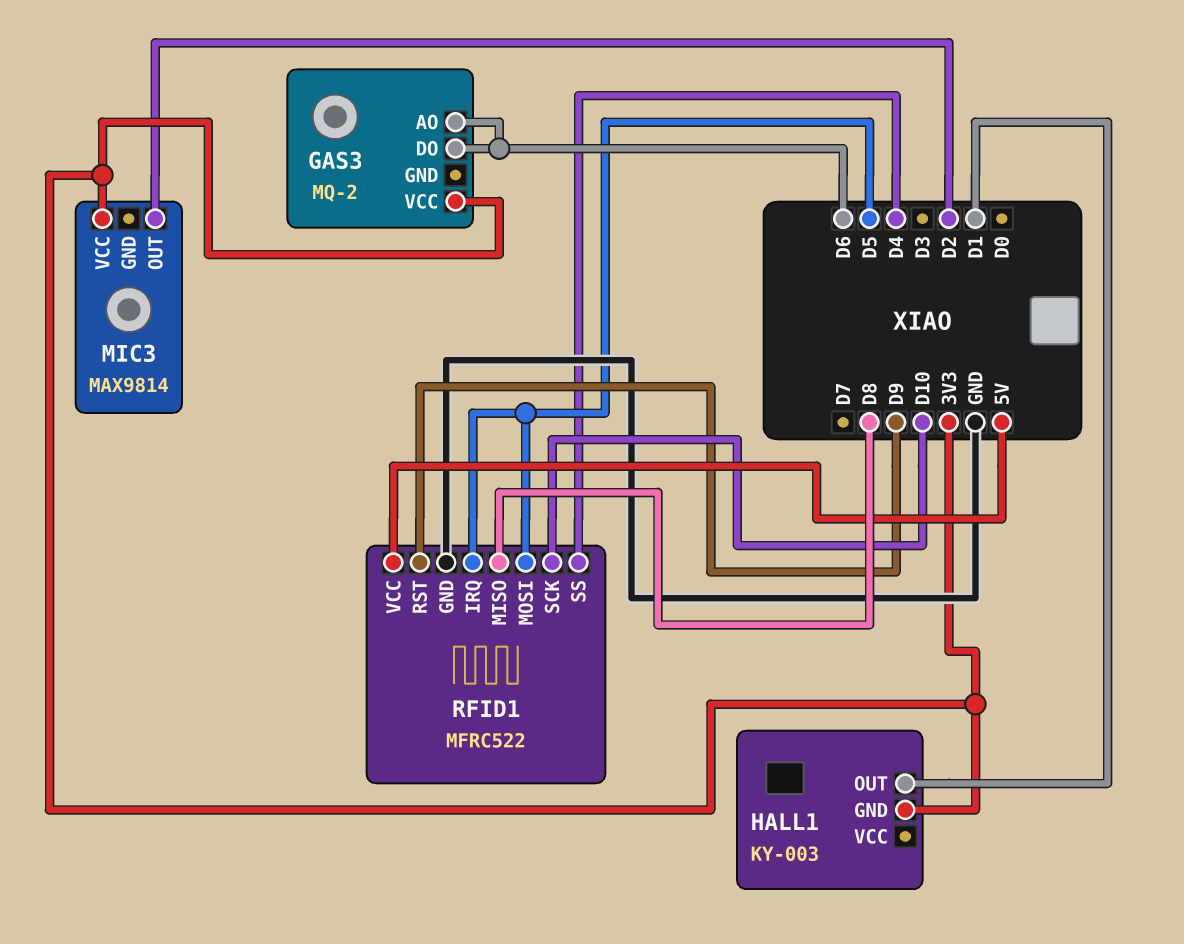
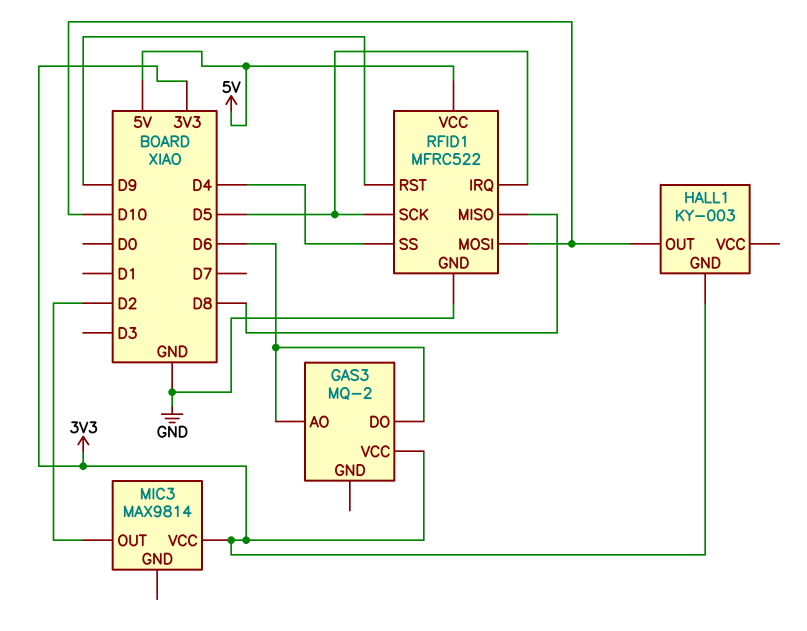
HALL1 pin OUT: D1 -> D10
RFID1 pin MOSI: D5 -> D10
RFID1 pin SCK: D10 -> D5

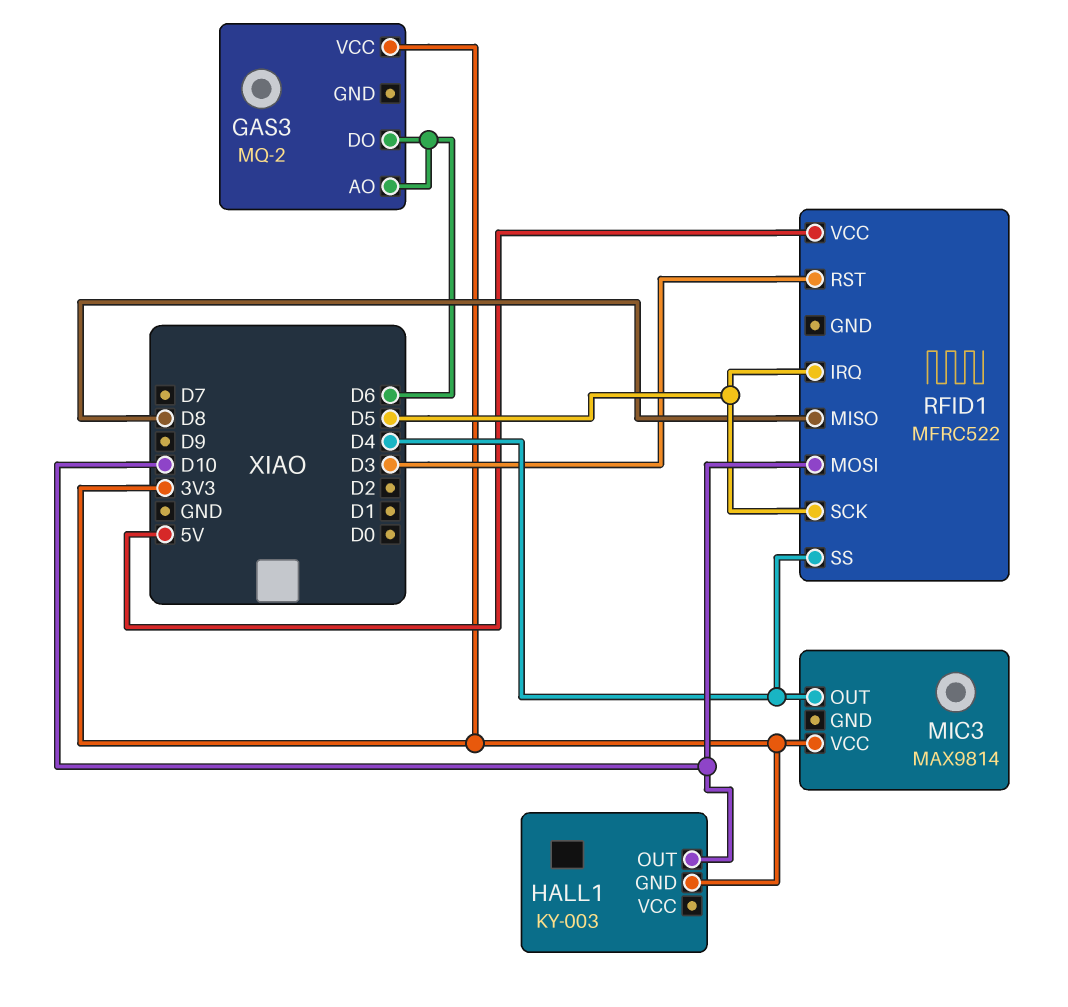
MIC3 pin OUT: D2 -> D4
RFID1 pin GND: GND -> none
RFID1 pin RST: D9 -> D3

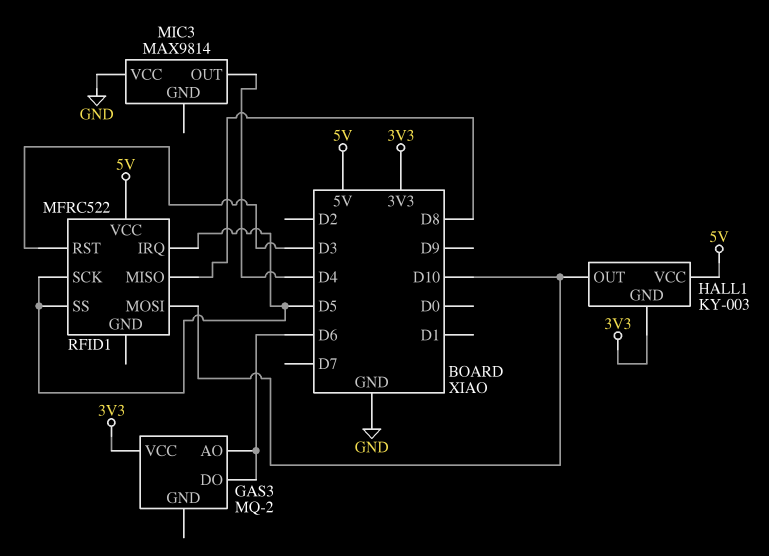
HALL1 pin VCC: none -> 5V
MIC3 pin VCC: 3V3 -> GND
RFID1 pin SS: D4 -> D5

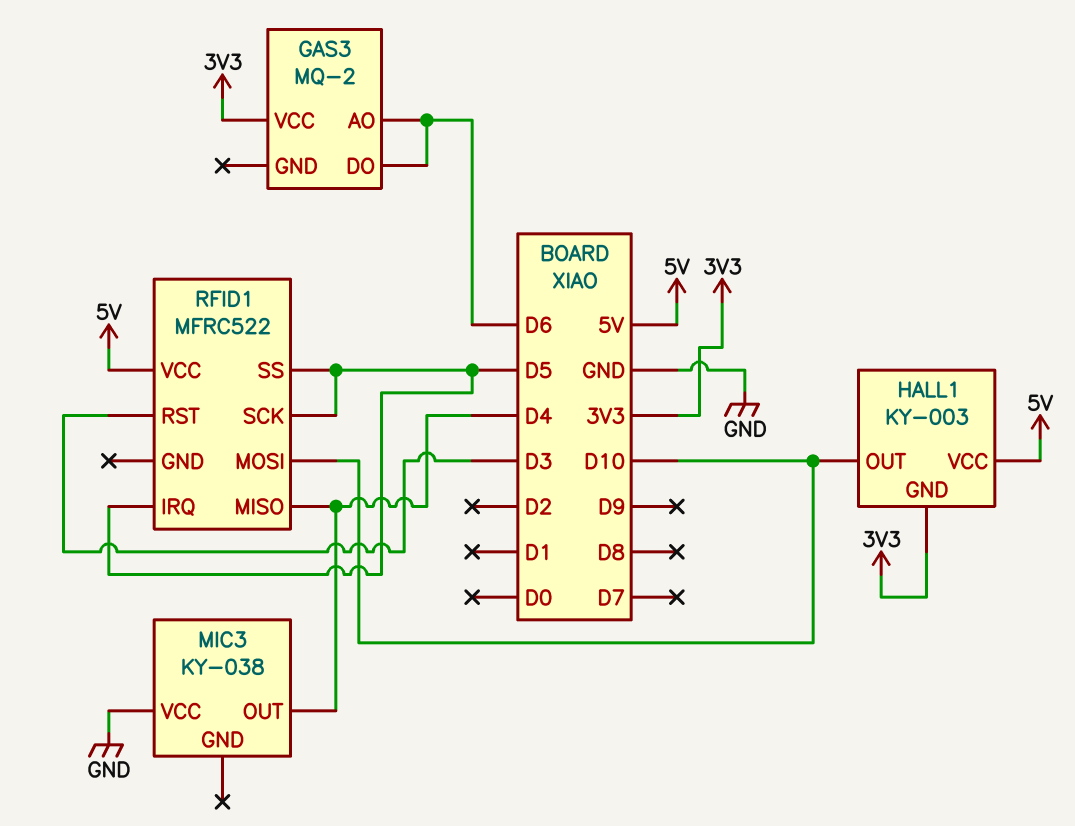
MIC3: MAX9814 -> KY-038
RFID1 pin MISO: D8 -> D4

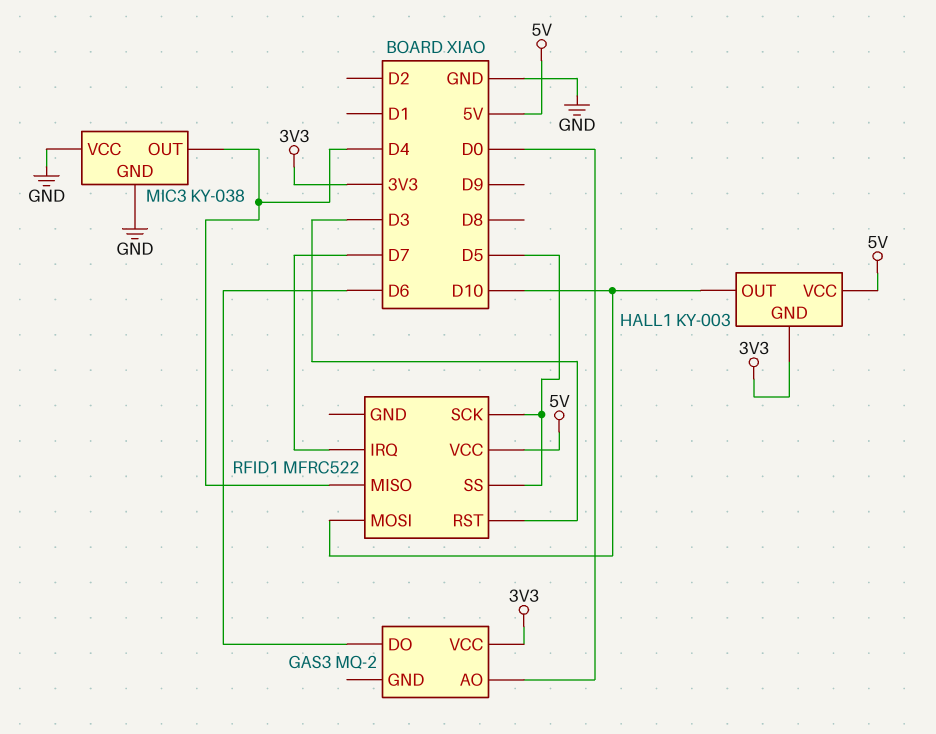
GAS3 pin AO: D6 -> D0
MIC3 pin GND: none -> GND
RFID1 pin IRQ: D5 -> D7

